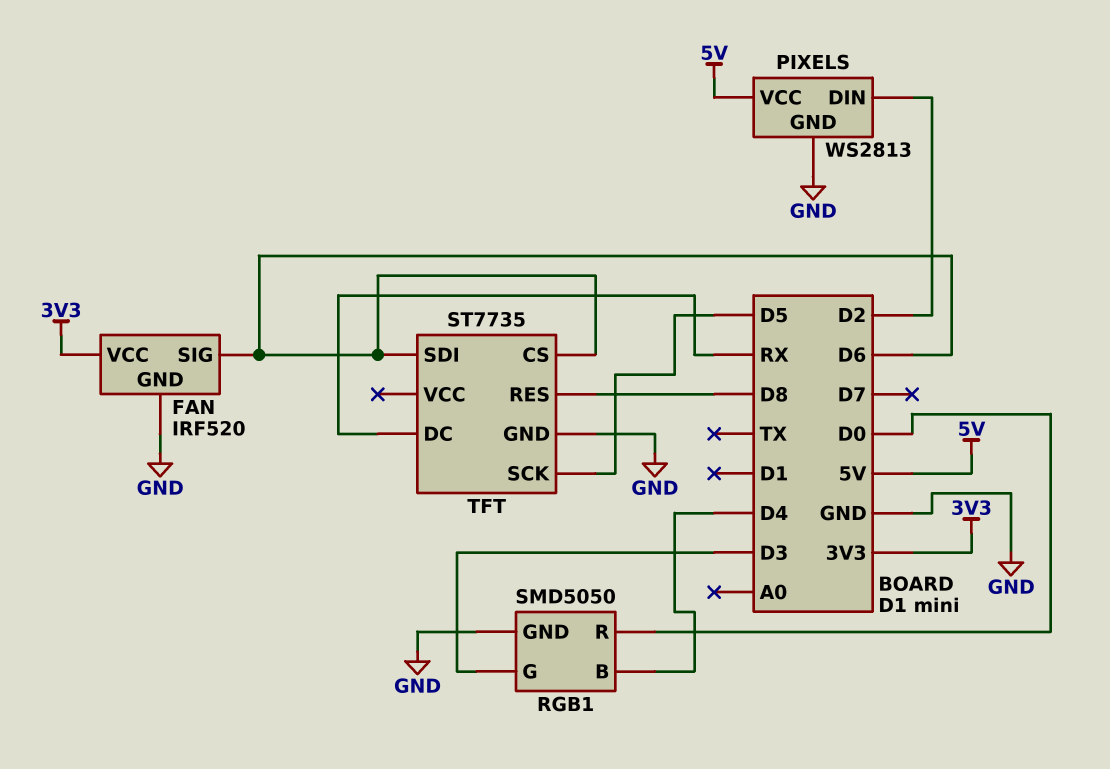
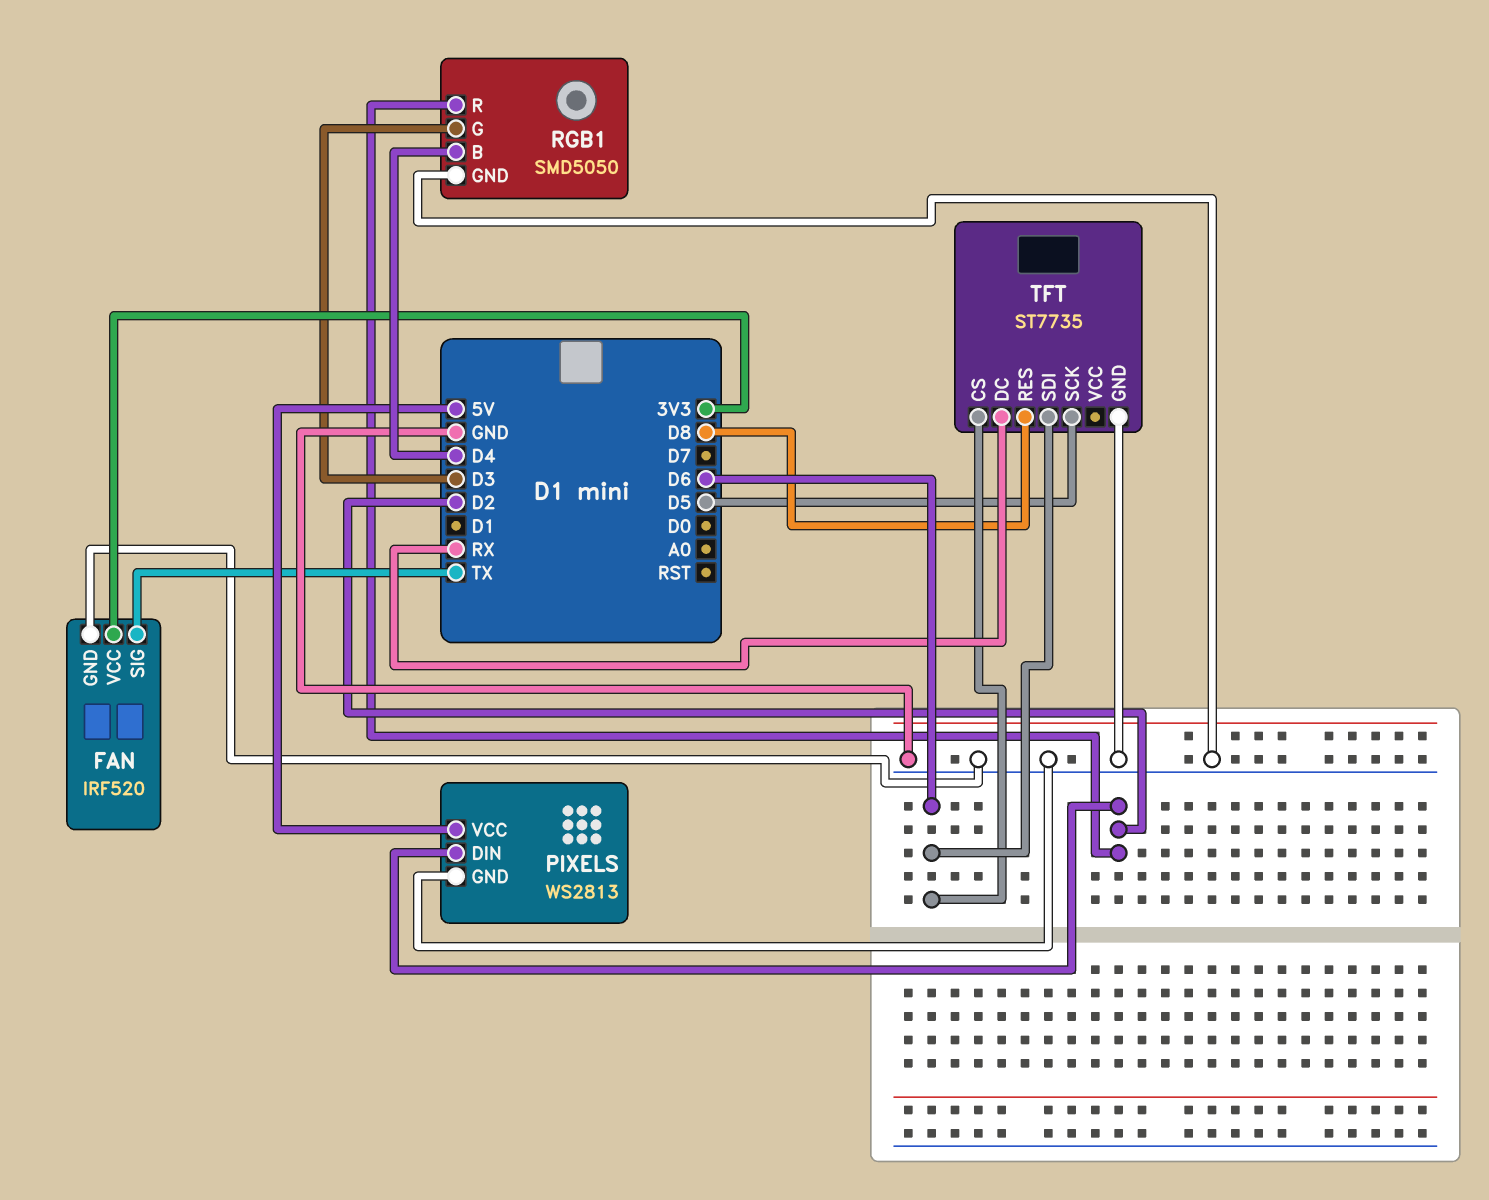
FAN pin SIG: D6 -> TX
RGB1 pin R: D0 -> D2

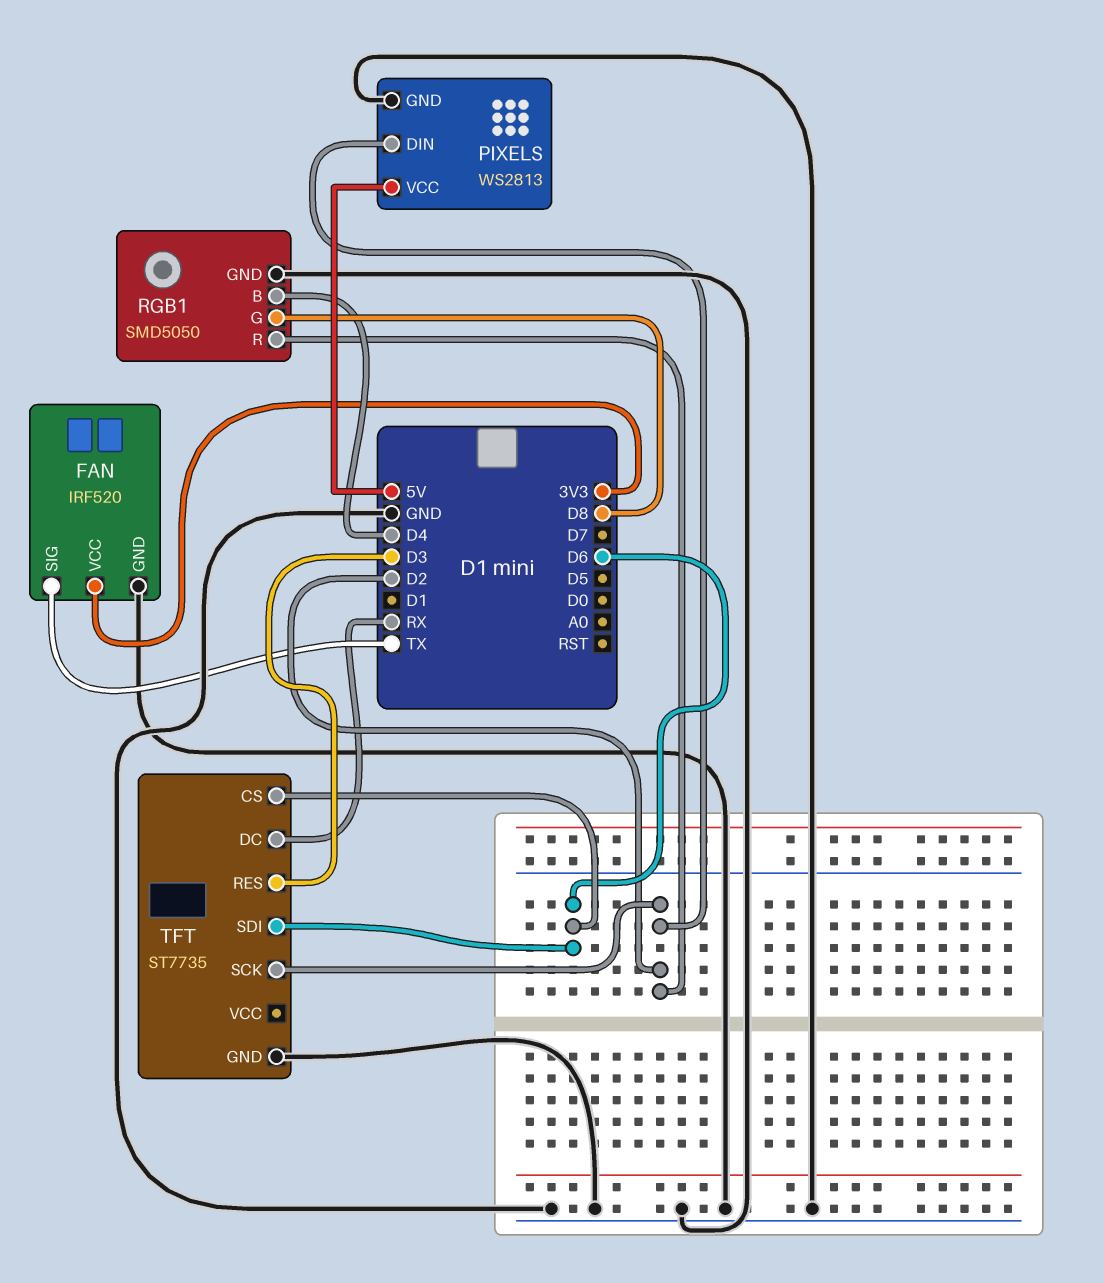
RGB1 pin G: D3 -> D8
TFT pin RES: D8 -> D3
TFT pin SCK: D5 -> D2

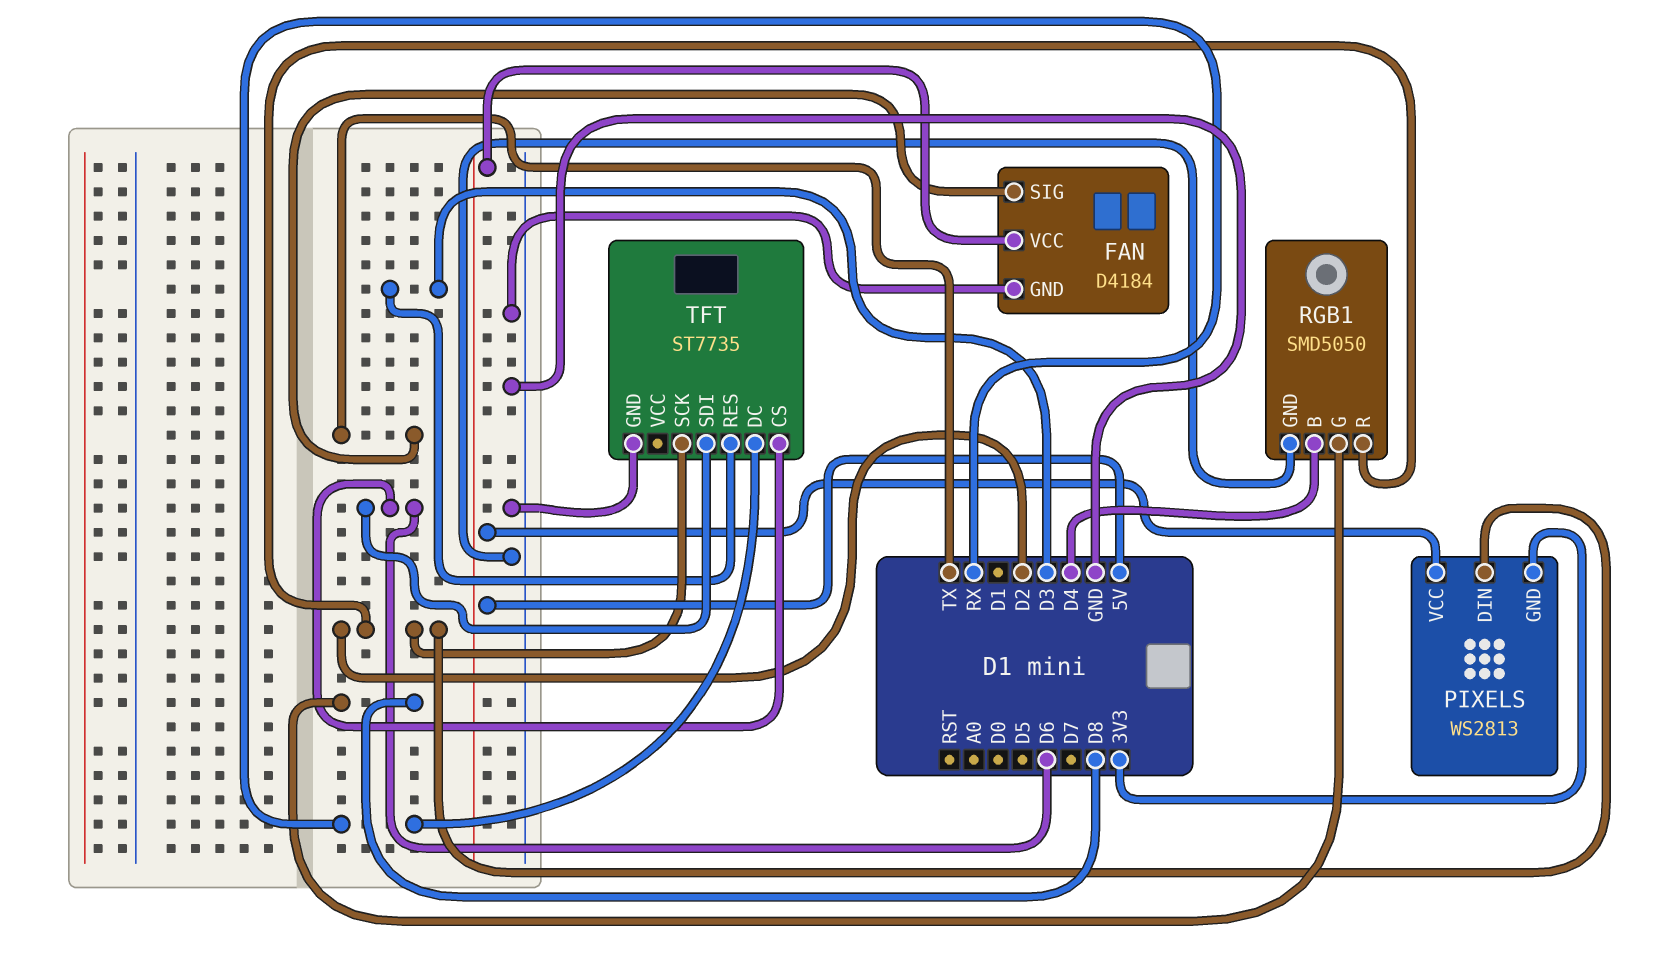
FAN: IRF520 -> D4184
FAN pin VCC: 3V3 -> 5V
PIXELS pin GND: GND -> 3V3

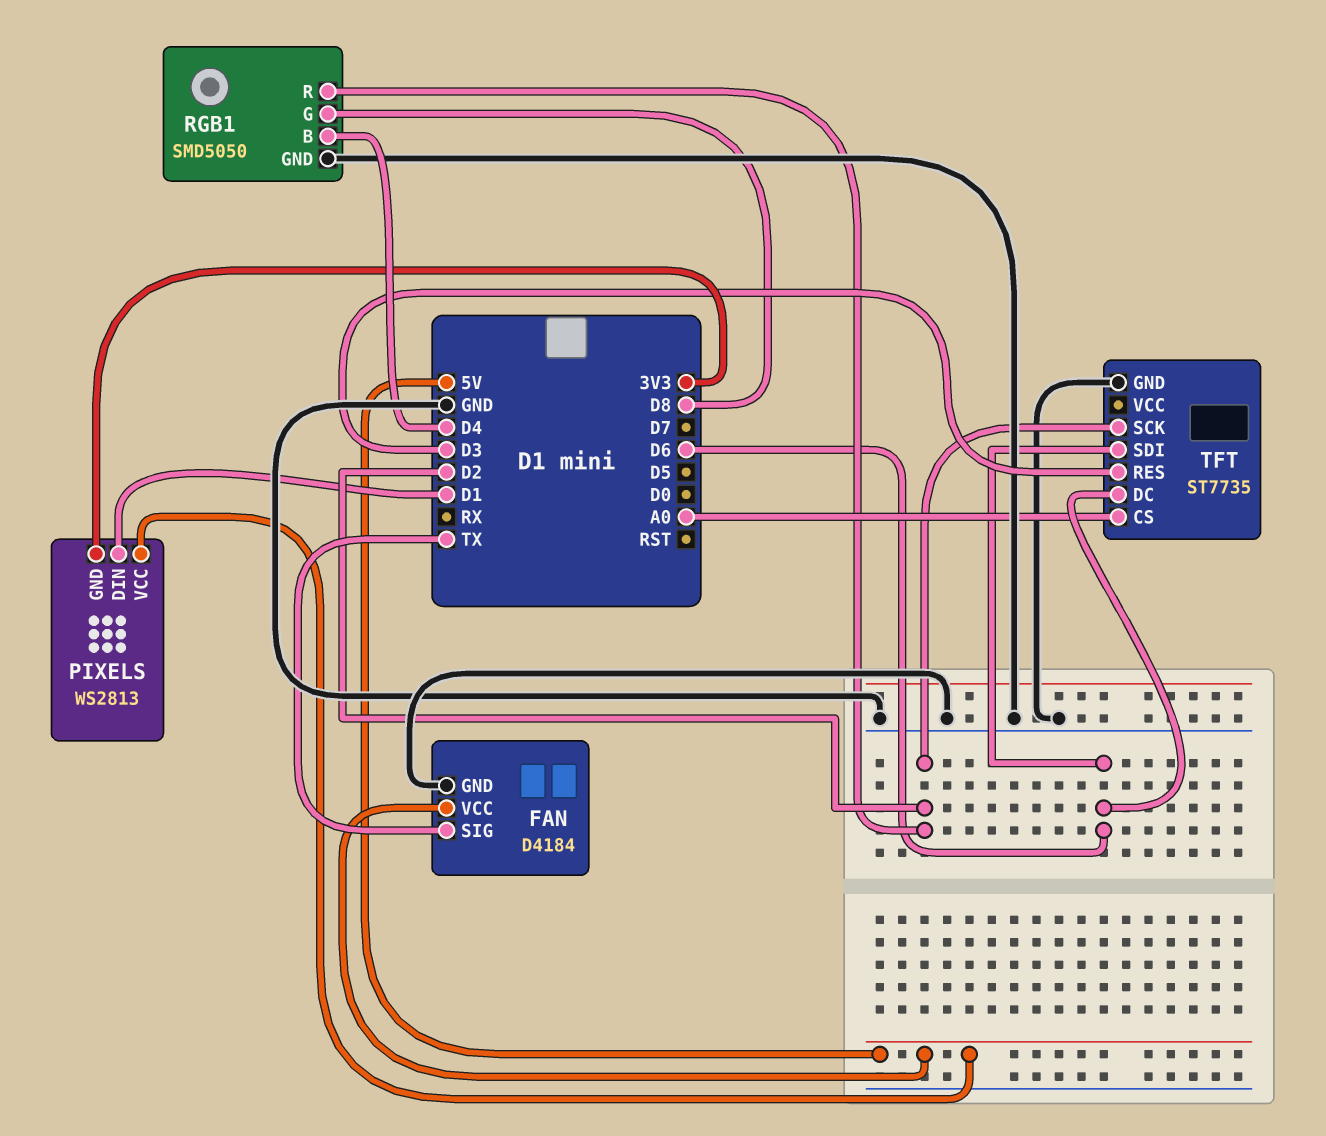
PIXELS pin DIN: D2 -> D1
TFT pin CS: D6 -> A0
TFT pin DC: RX -> D6

